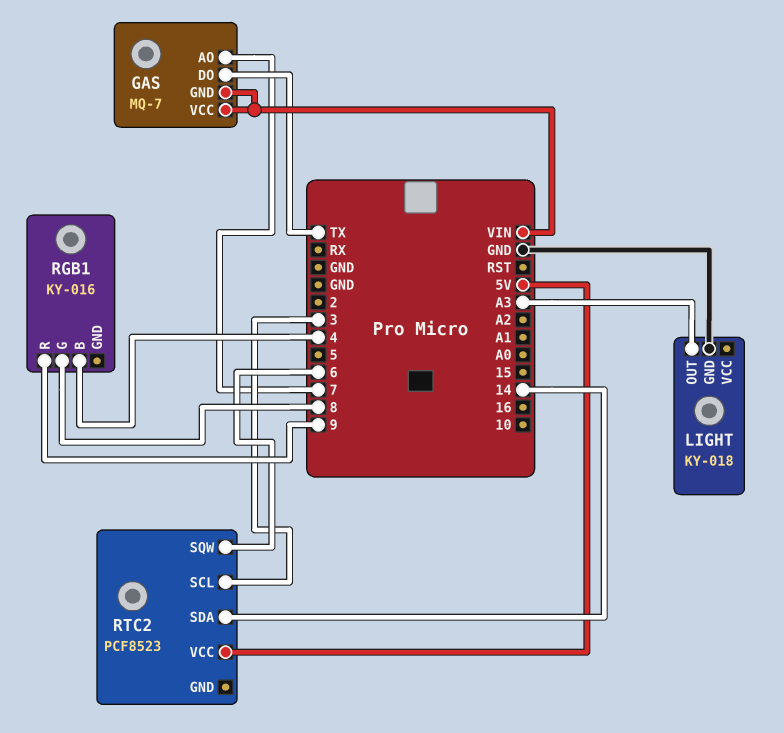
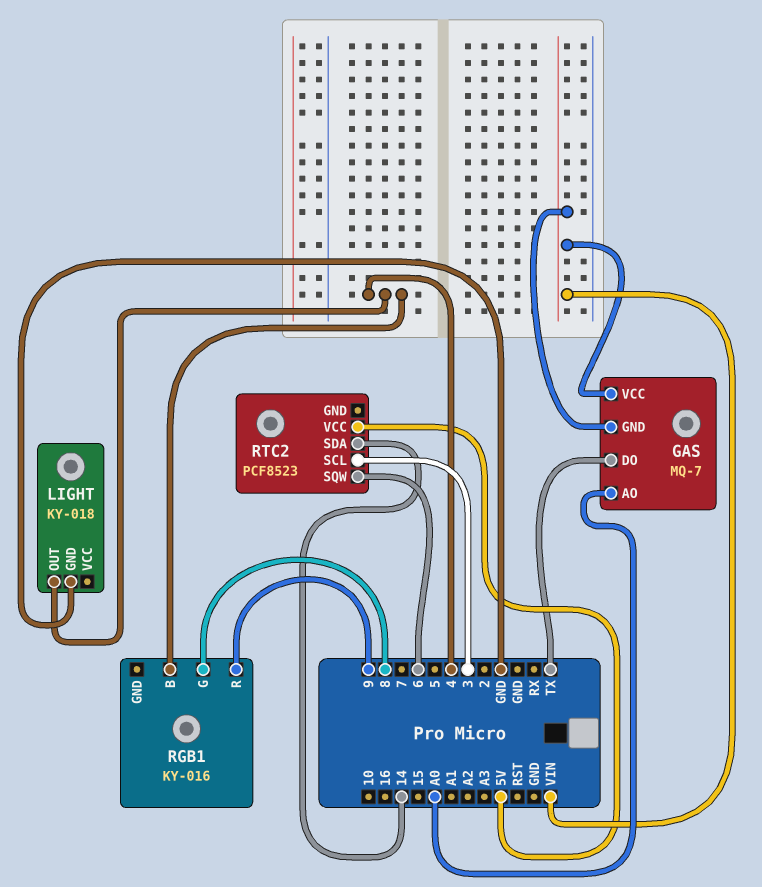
GAS pin AO: 7 -> A0
LIGHT pin OUT: A3 -> 4

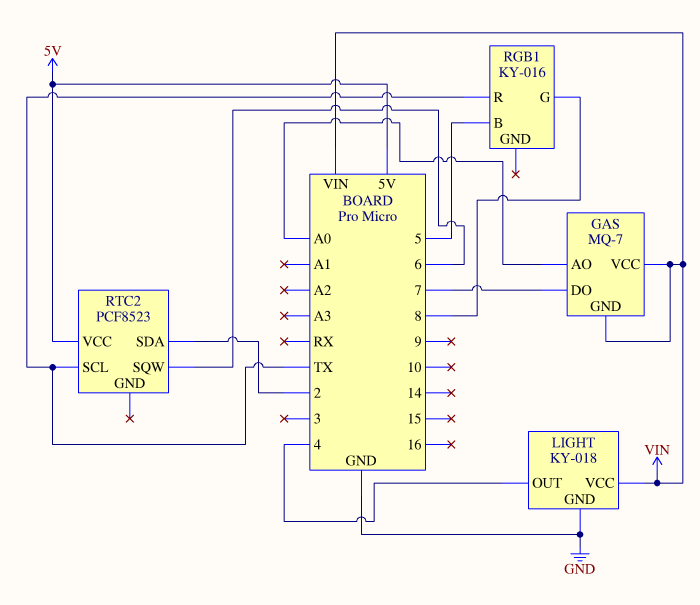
GAS pin DO: TX -> 7
LIGHT pin VCC: none -> VIN
RGB1 pin B: 4 -> 5
RGB1 pin R: 9 -> TX
RTC2 pin SCL: 3 -> TX
RTC2 pin SDA: 14 -> 2

